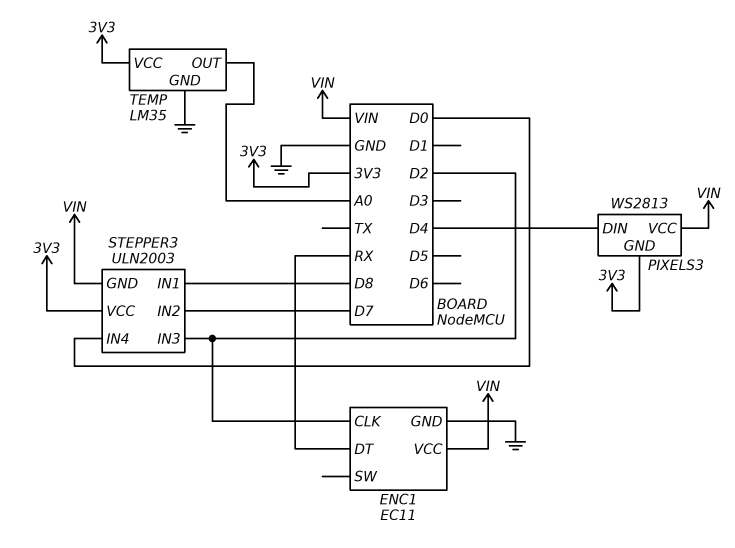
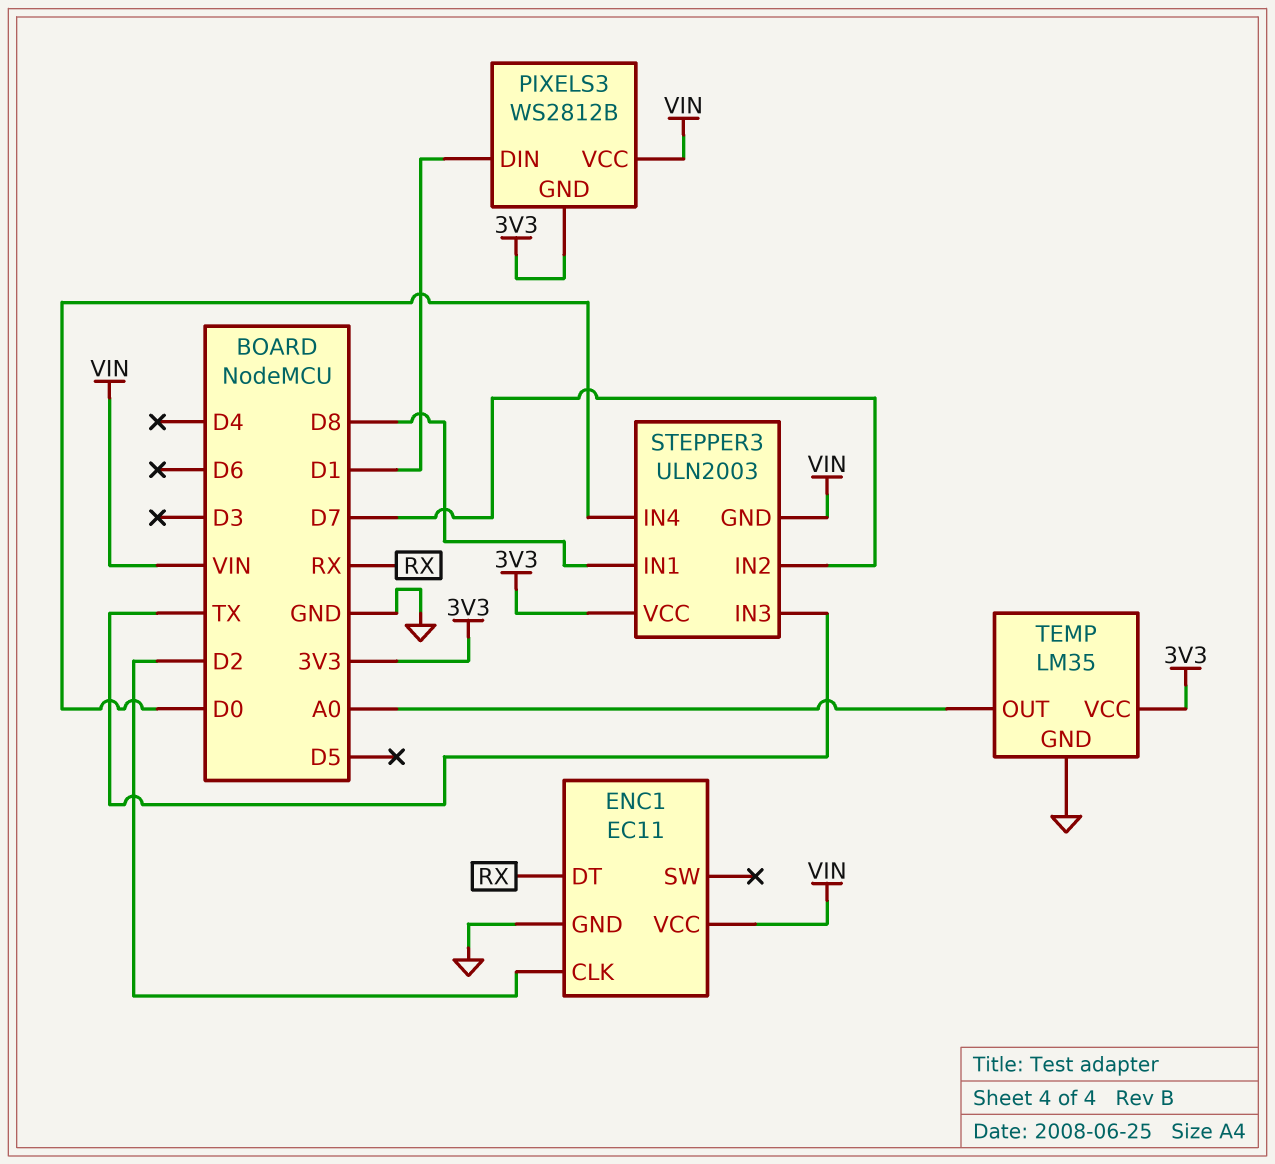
PIXELS3: WS2813 -> WS2812B
PIXELS3 pin DIN: D4 -> D1
STEPPER3 pin IN3: D2 -> TX

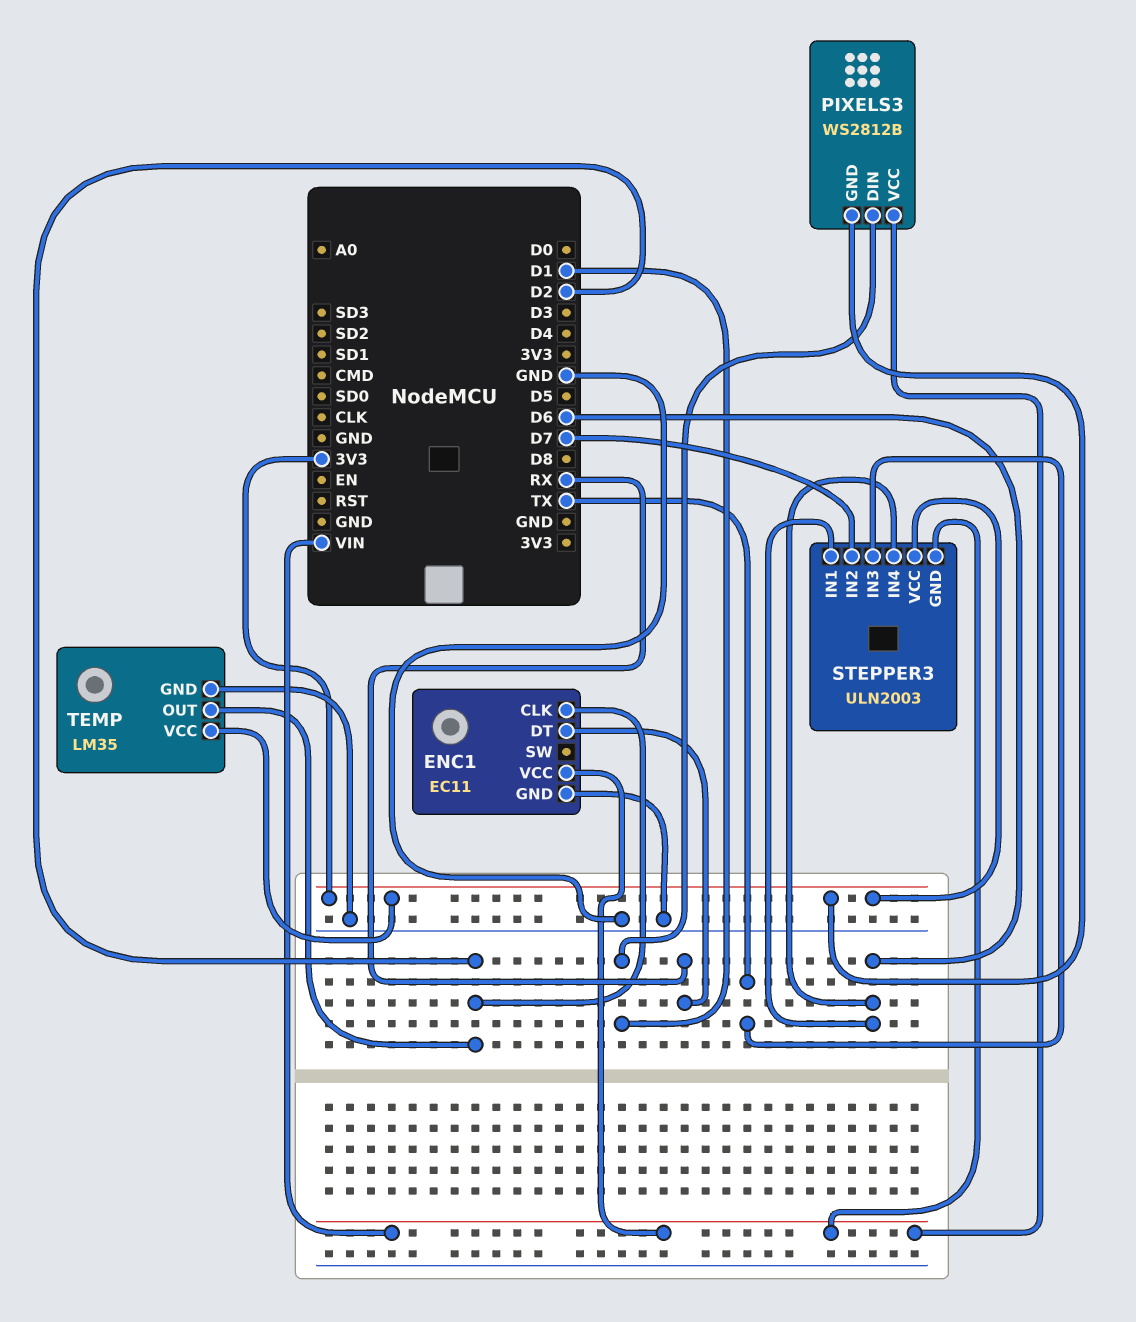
STEPPER3 pin IN1: D8 -> D6
STEPPER3 pin IN4: D0 -> D6
TEMP pin OUT: A0 -> D2

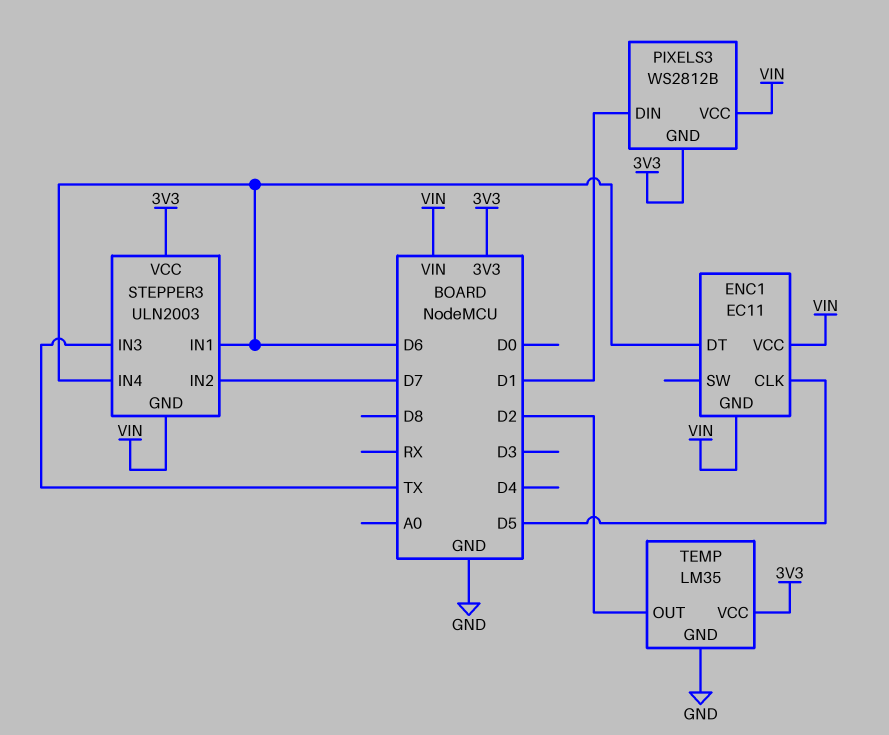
ENC1 pin CLK: D2 -> D5
ENC1 pin DT: RX -> D6
ENC1 pin GND: GND -> VIN

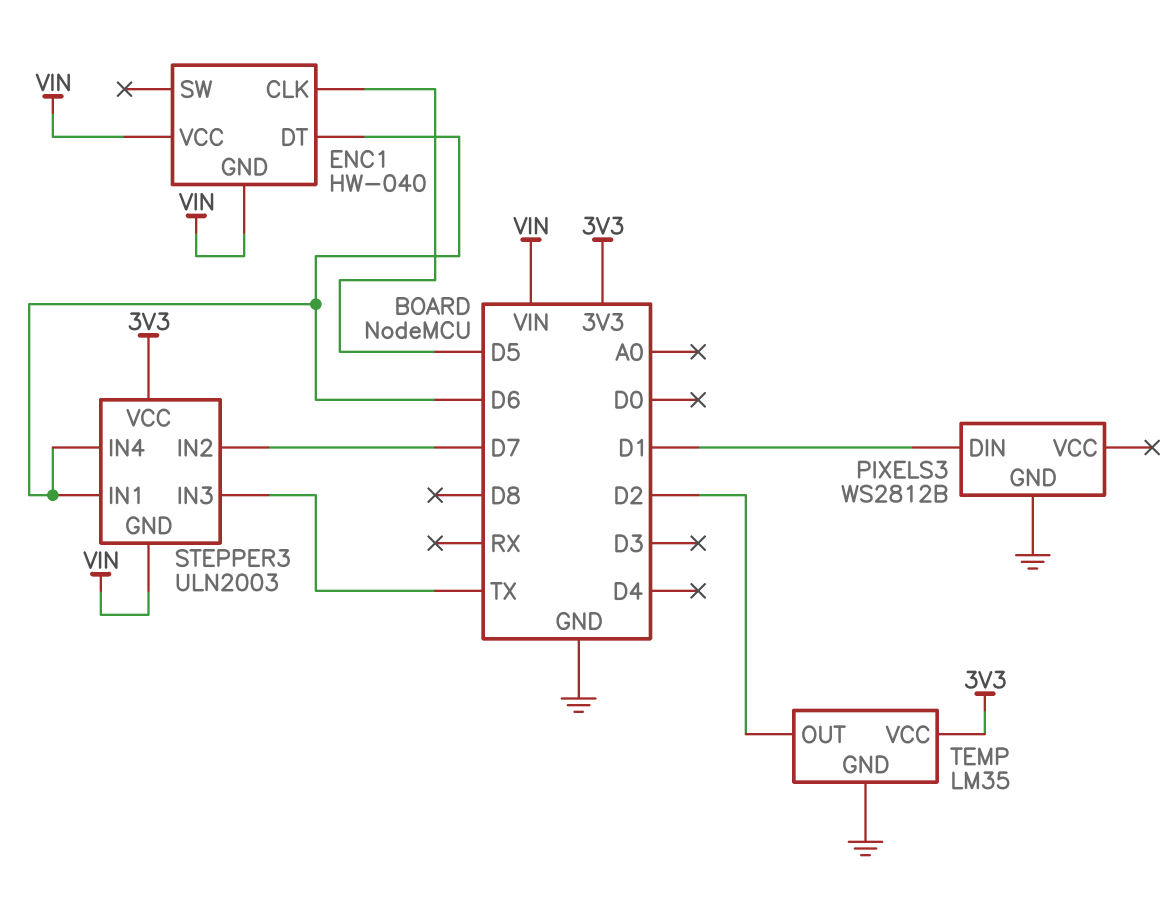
ENC1: EC11 -> HW-040
PIXELS3 pin GND: 3V3 -> GND
PIXELS3 pin VCC: VIN -> none

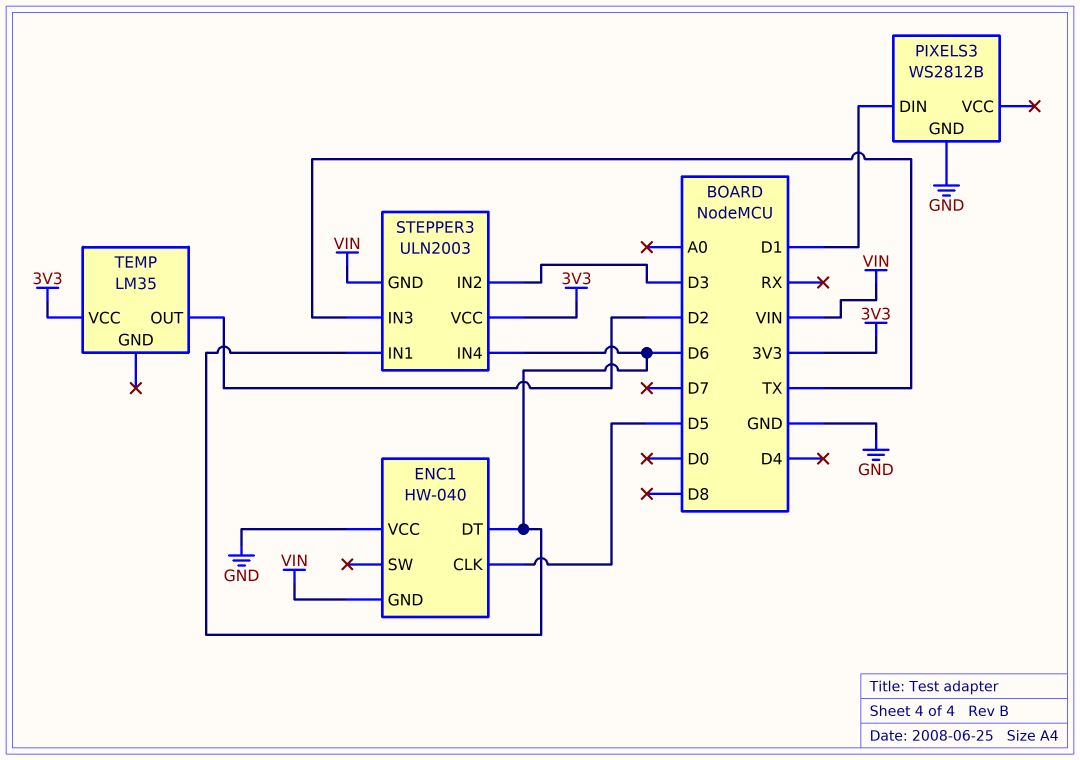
ENC1 pin VCC: VIN -> GND
STEPPER3 pin IN2: D7 -> D3
TEMP pin GND: GND -> none

